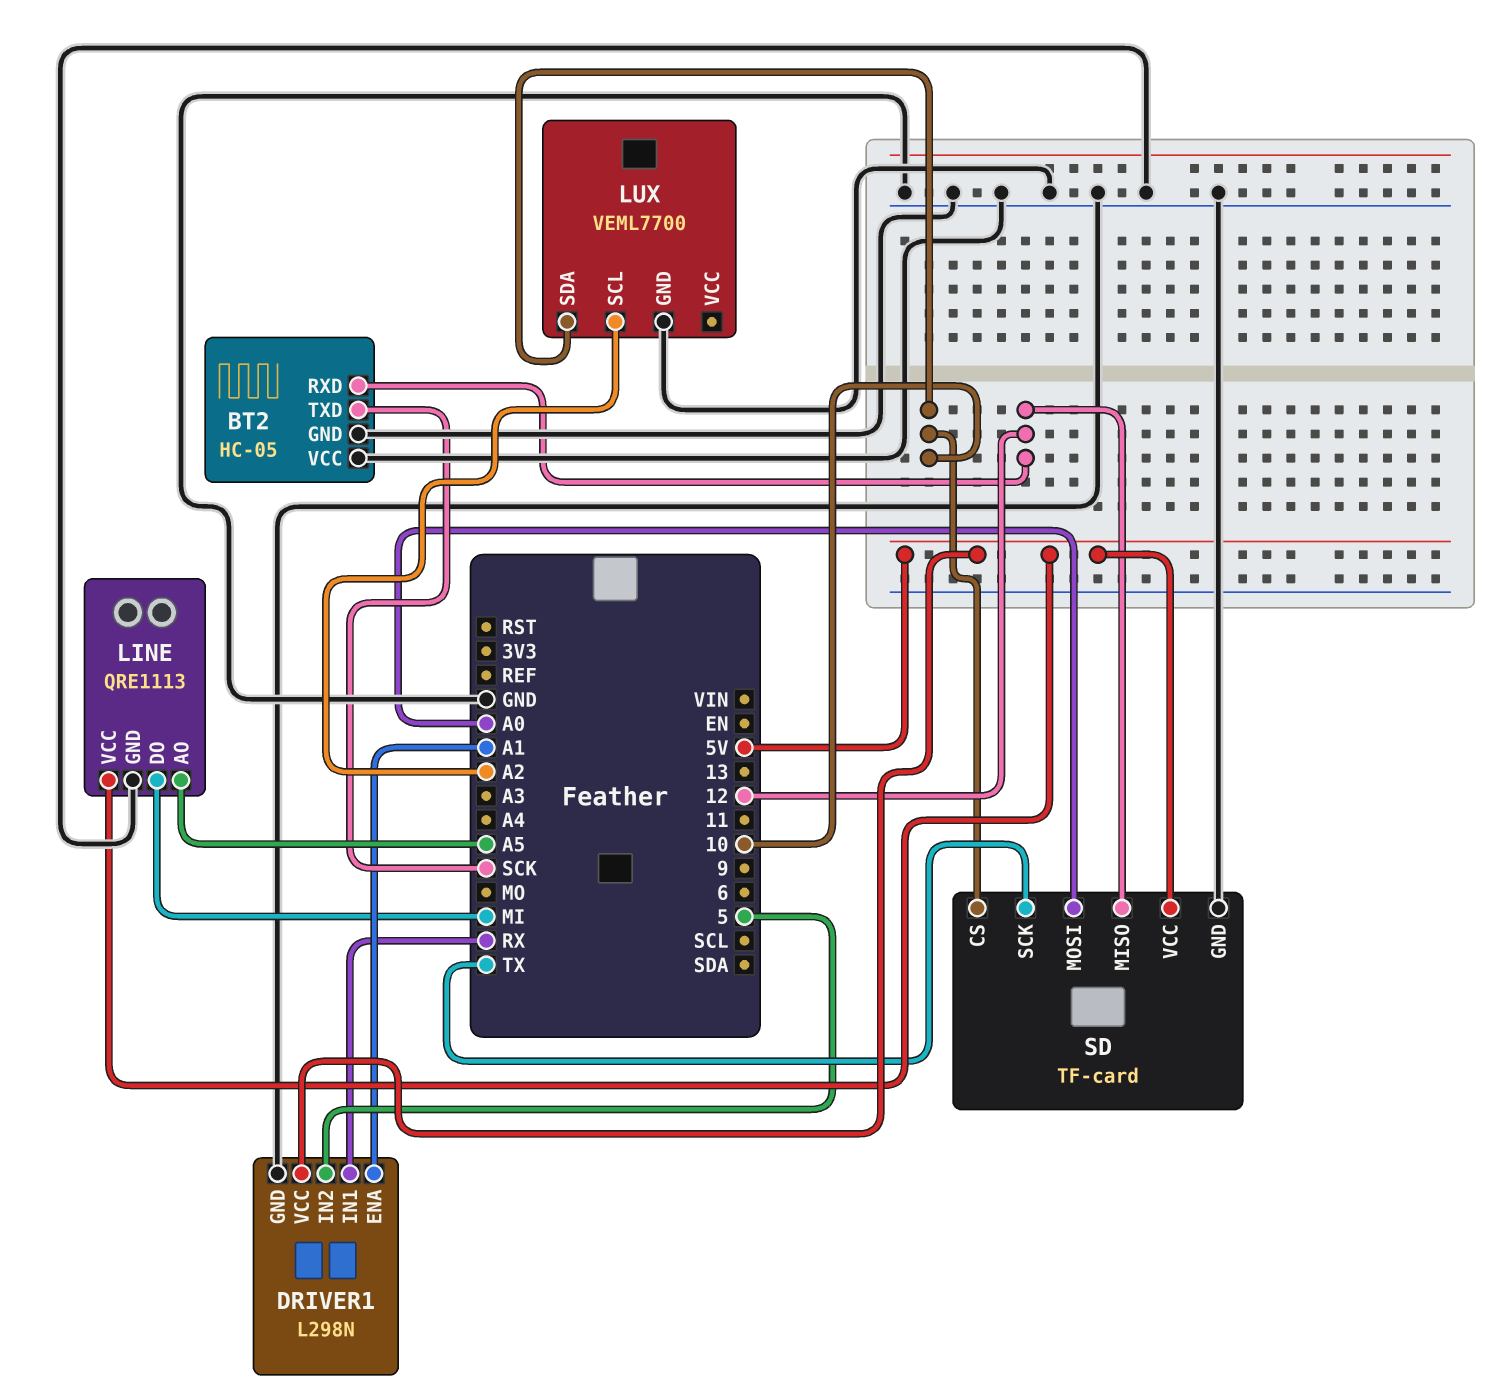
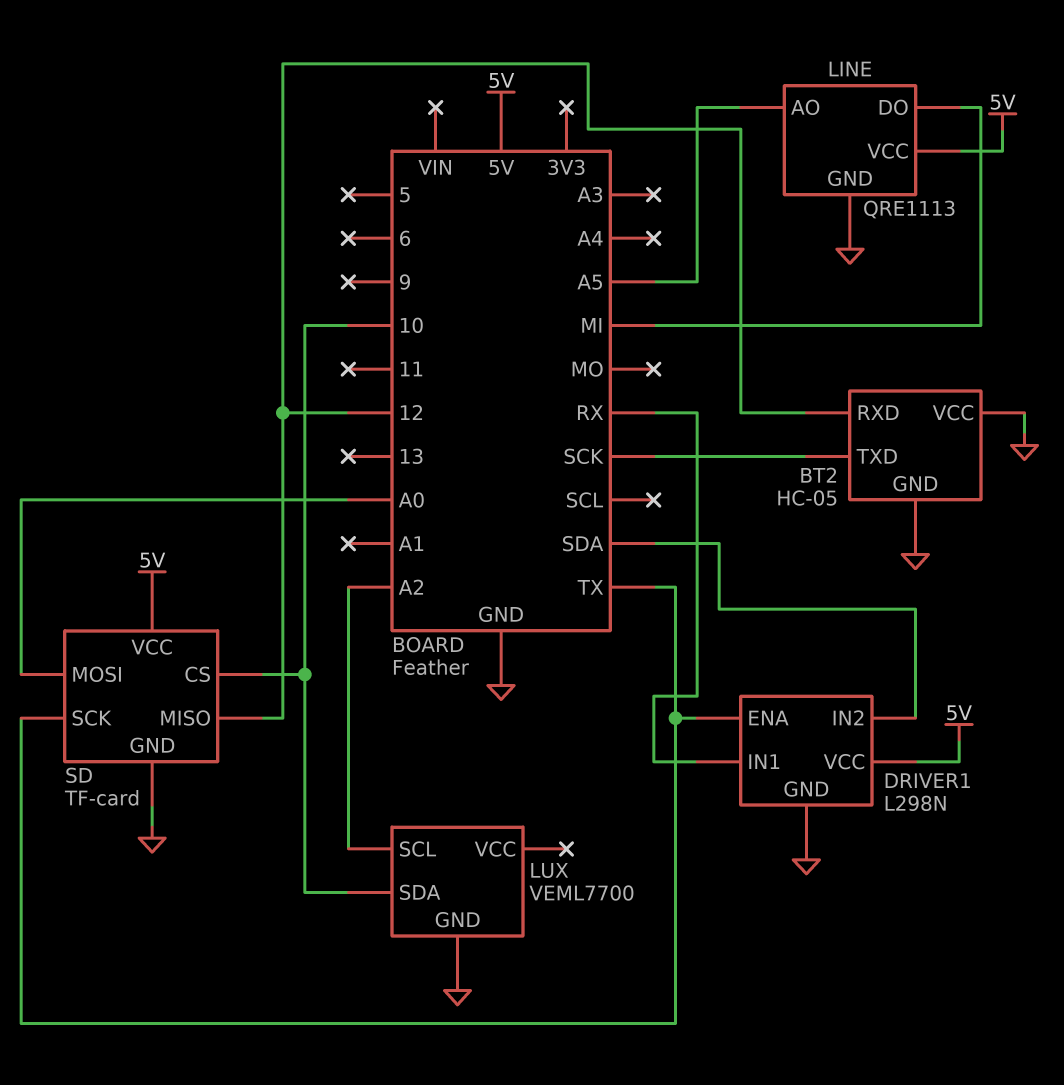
DRIVER1 pin ENA: A1 -> TX
DRIVER1 pin IN2: 5 -> SDA

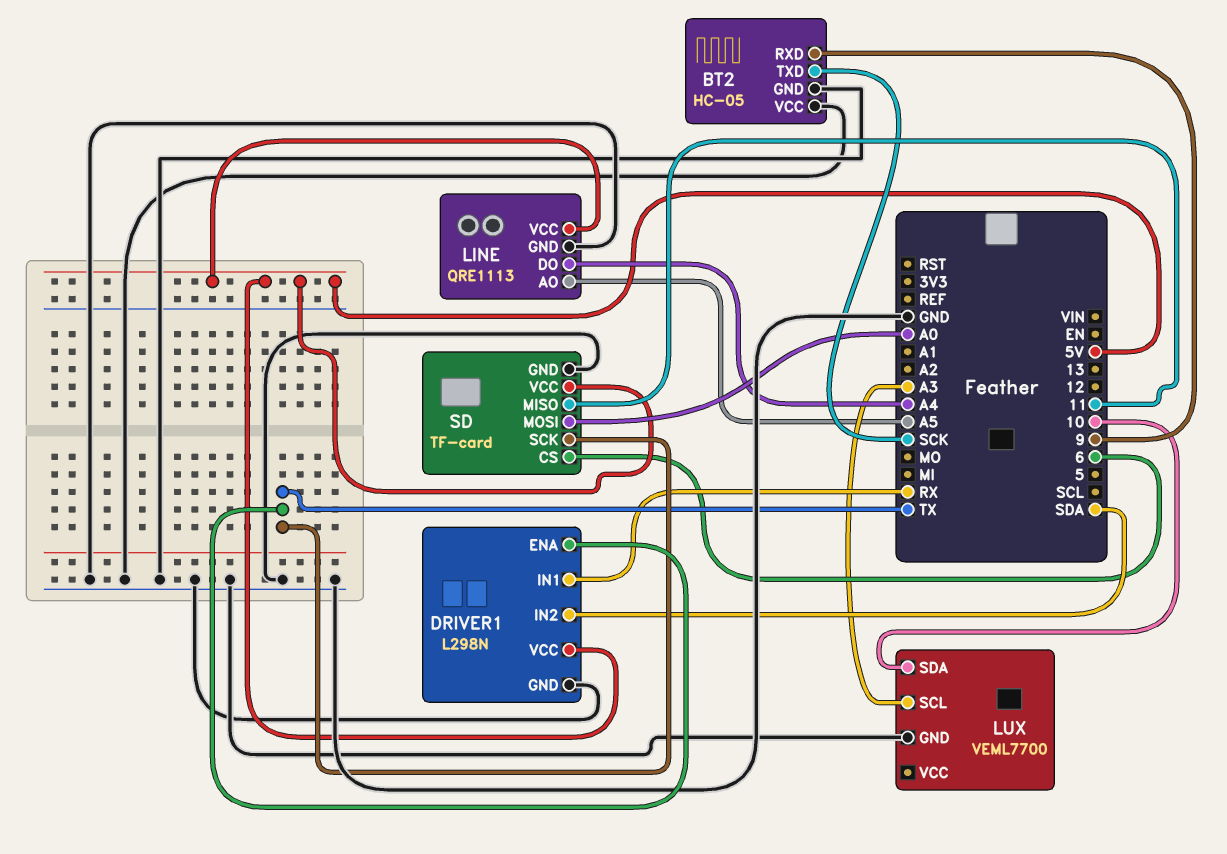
BT2 pin RXD: 12 -> 9
LINE pin DO: MI -> A4
LUX pin SCL: A2 -> A3
SD pin CS: 10 -> 6
SD pin MISO: 12 -> 11

